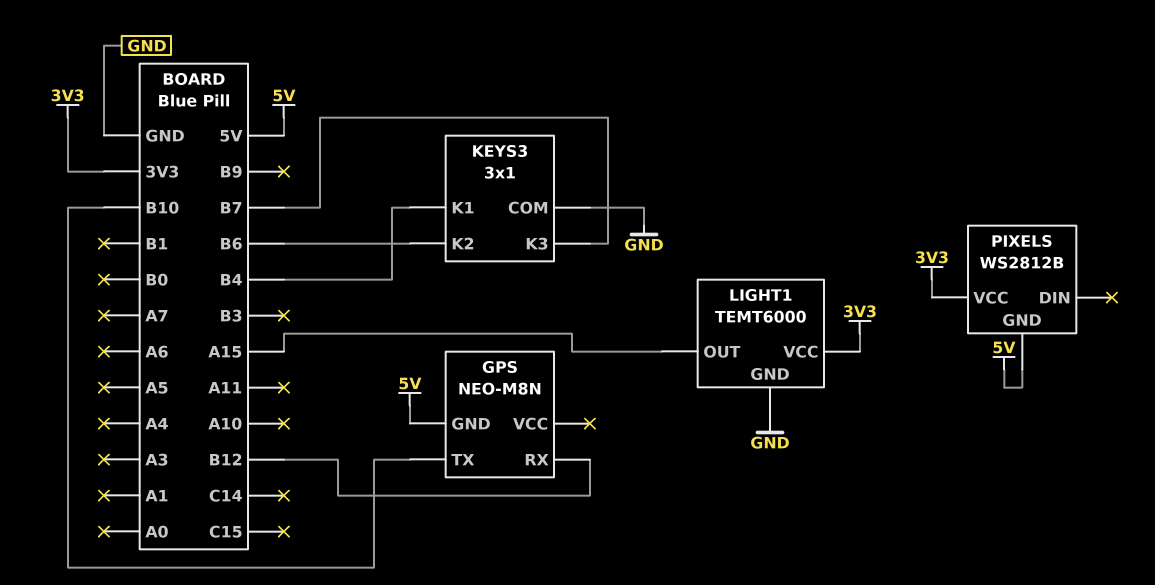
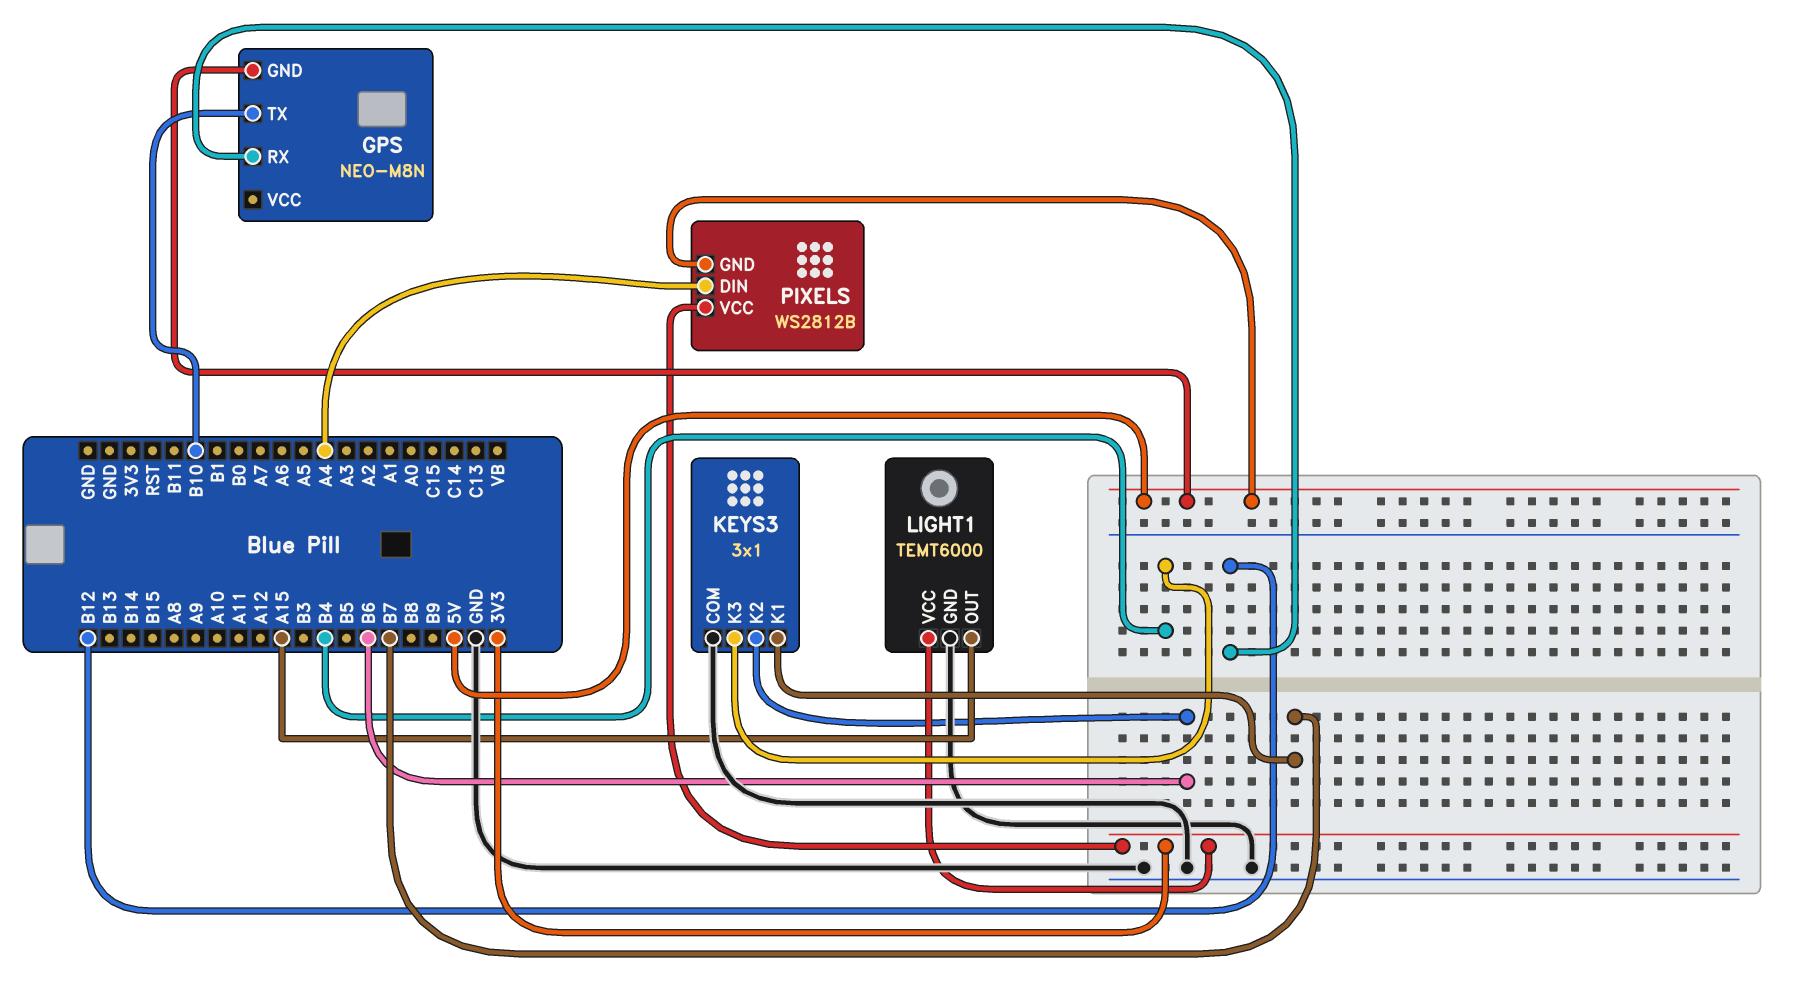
KEYS3 pin K1: B4 -> B7
KEYS3 pin K3: B7 -> B4
PIXELS pin DIN: none -> A4

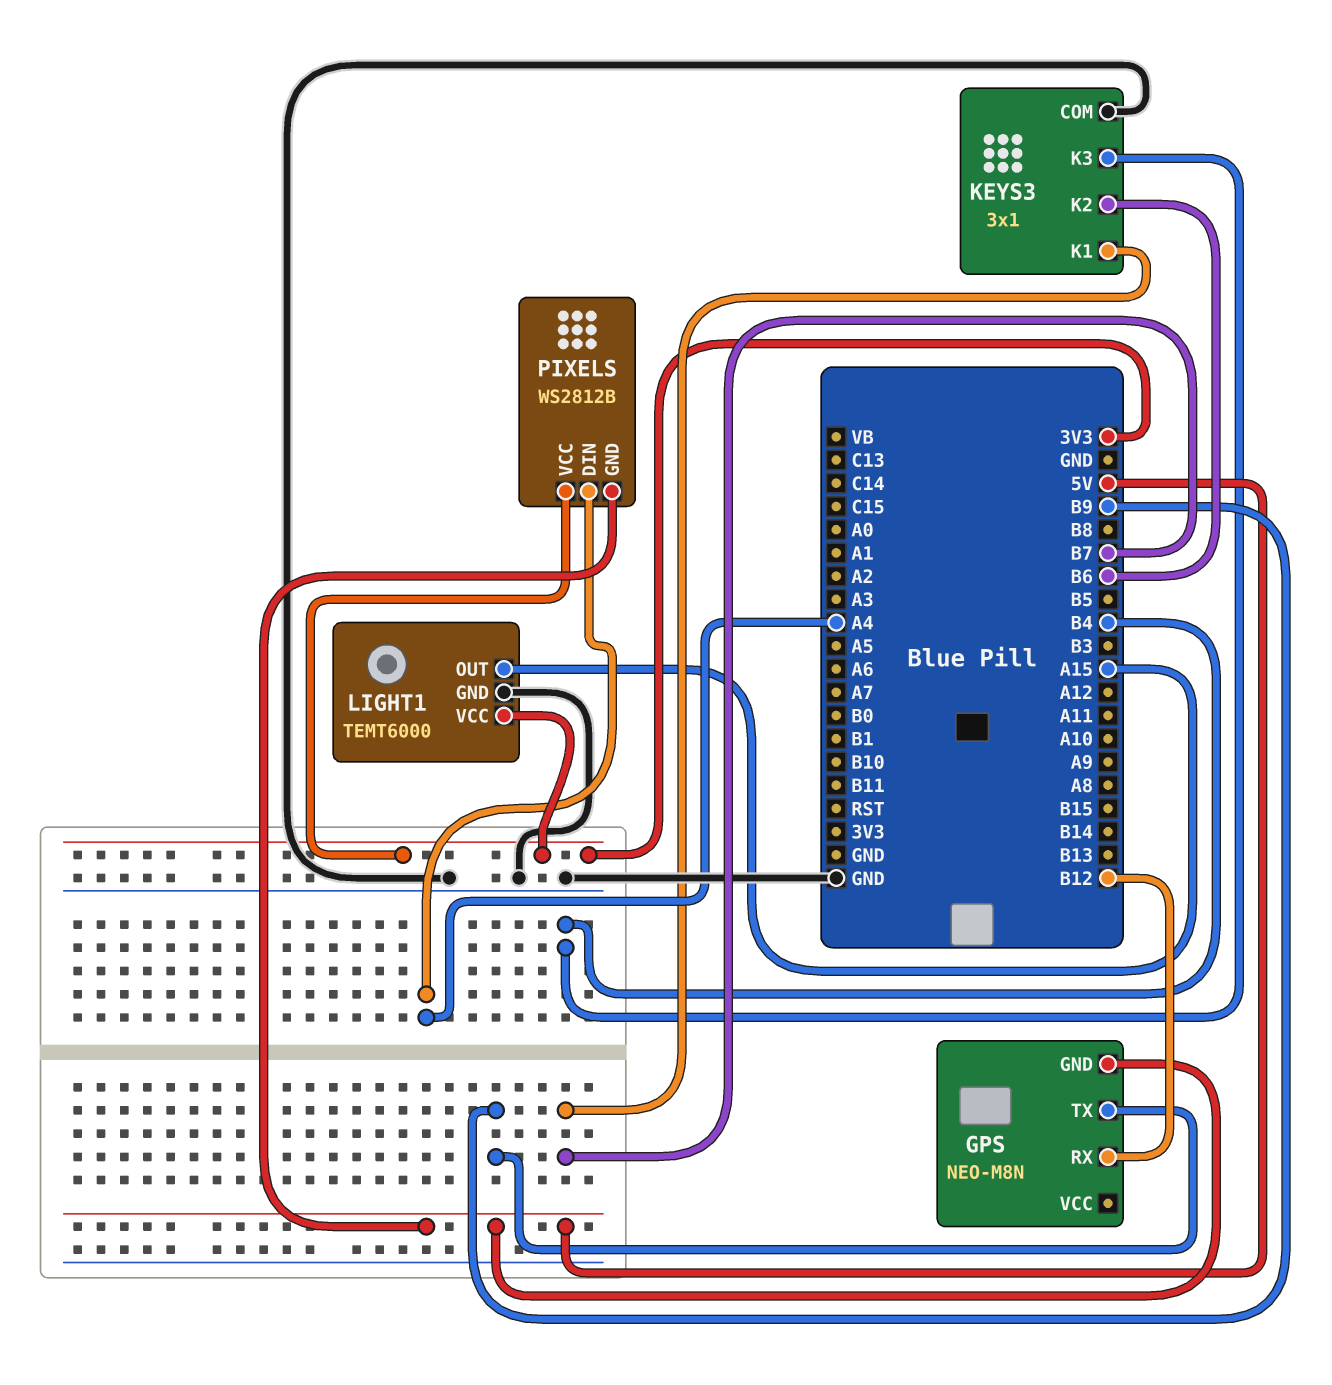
GPS pin TX: B10 -> B9

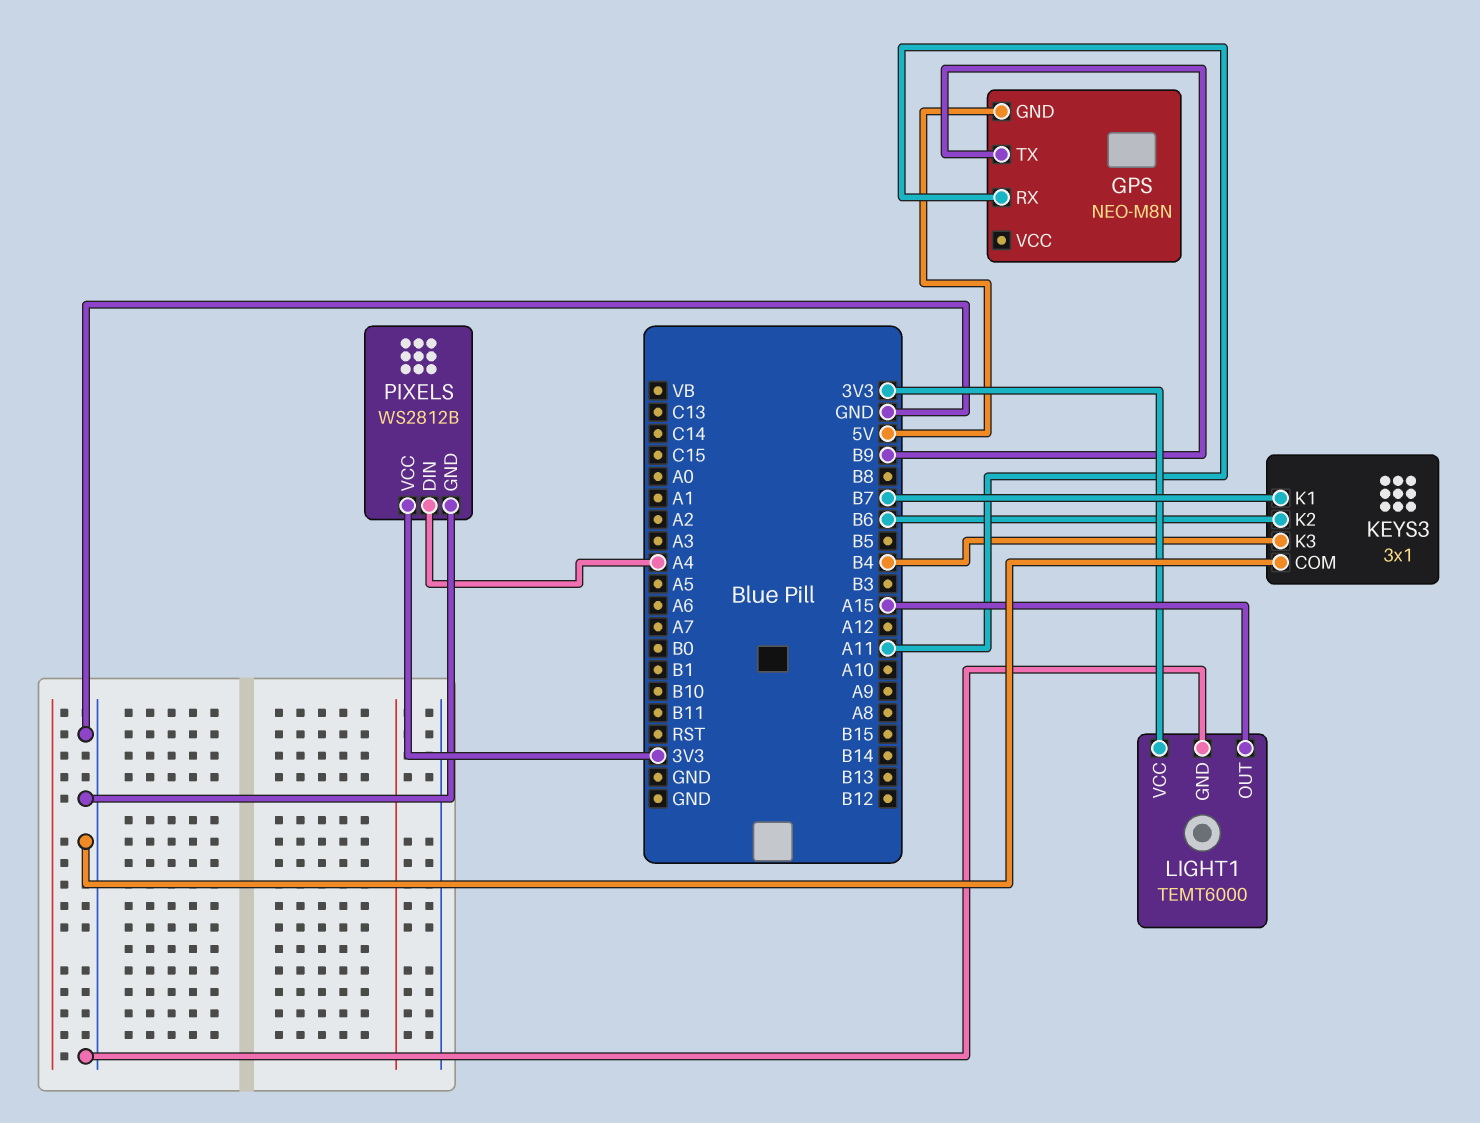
GPS pin RX: B12 -> A11
PIXELS pin GND: 5V -> GND

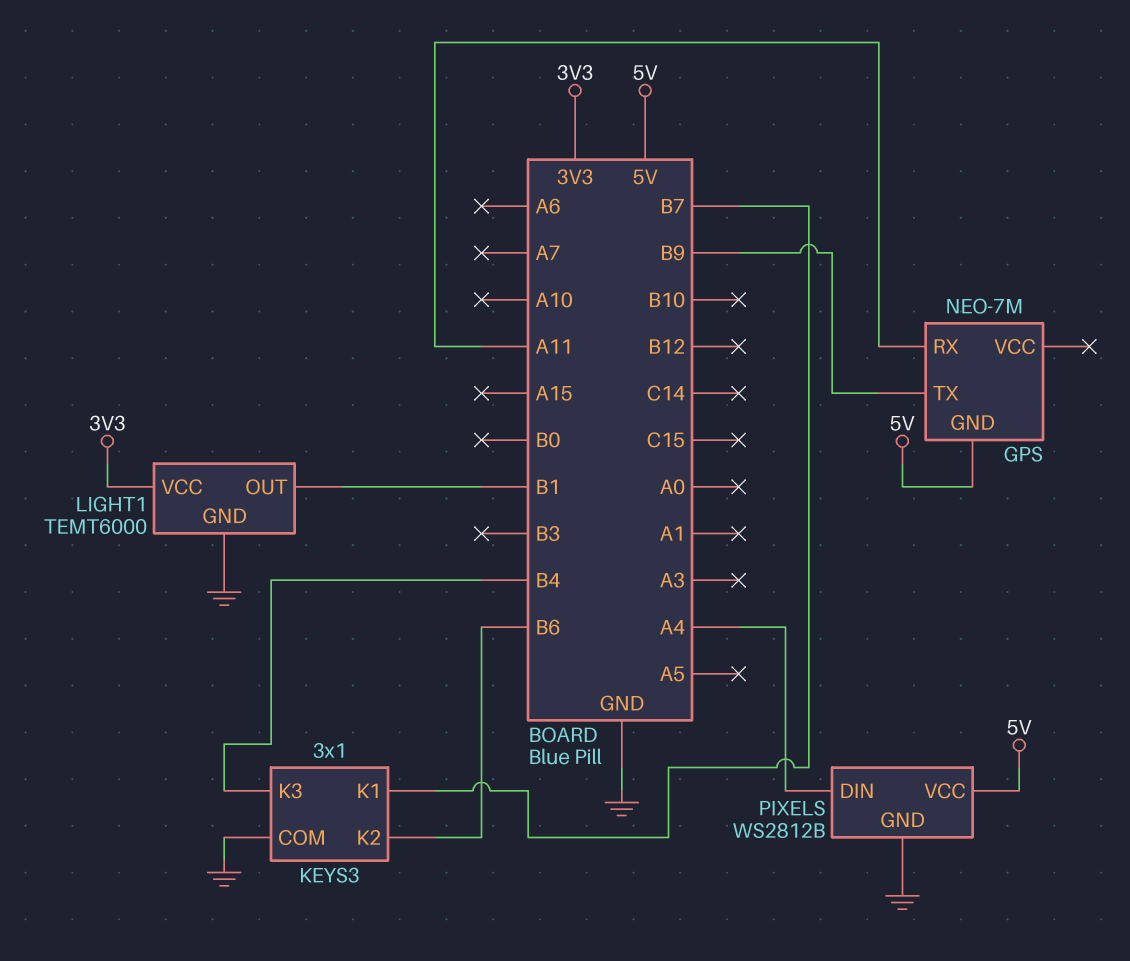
GPS: NEO-M8N -> NEO-7M
LIGHT1 pin OUT: A15 -> B1
PIXELS pin VCC: 3V3 -> 5V

